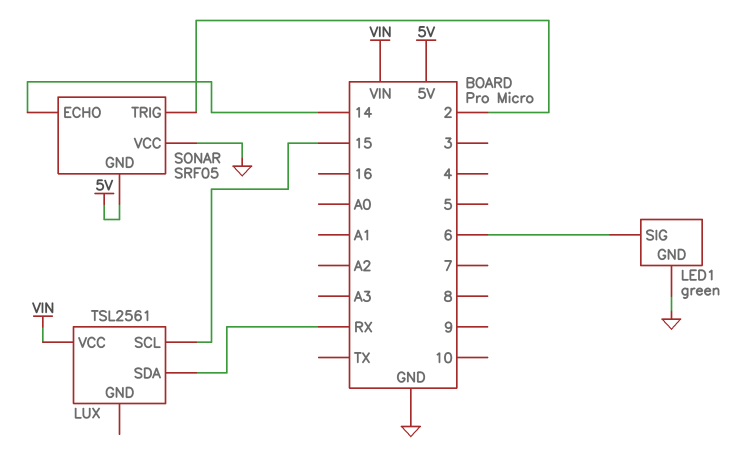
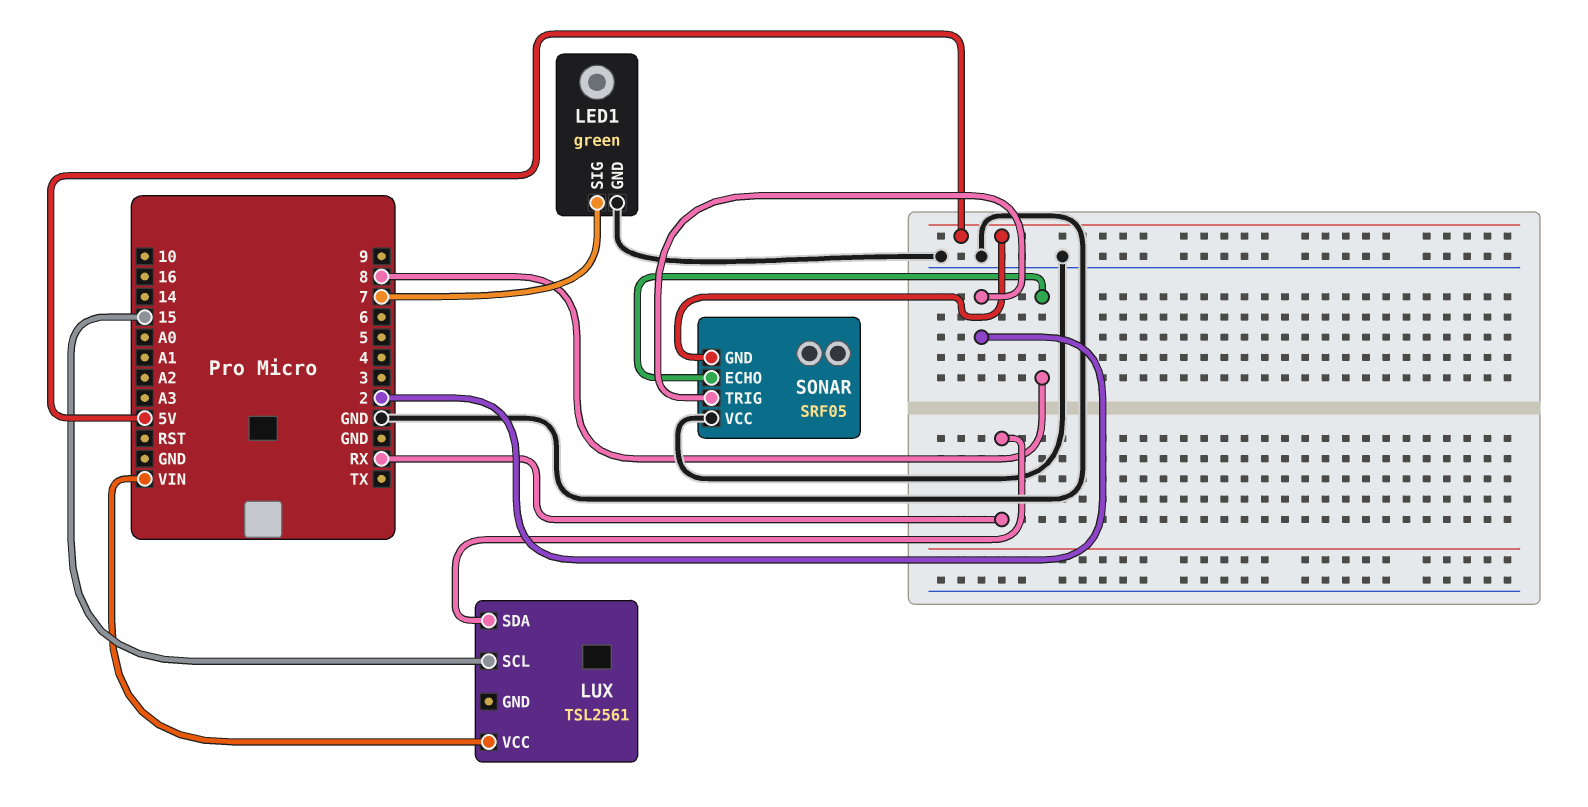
LED1 pin SIG: 6 -> 7
SONAR pin ECHO: 14 -> 8

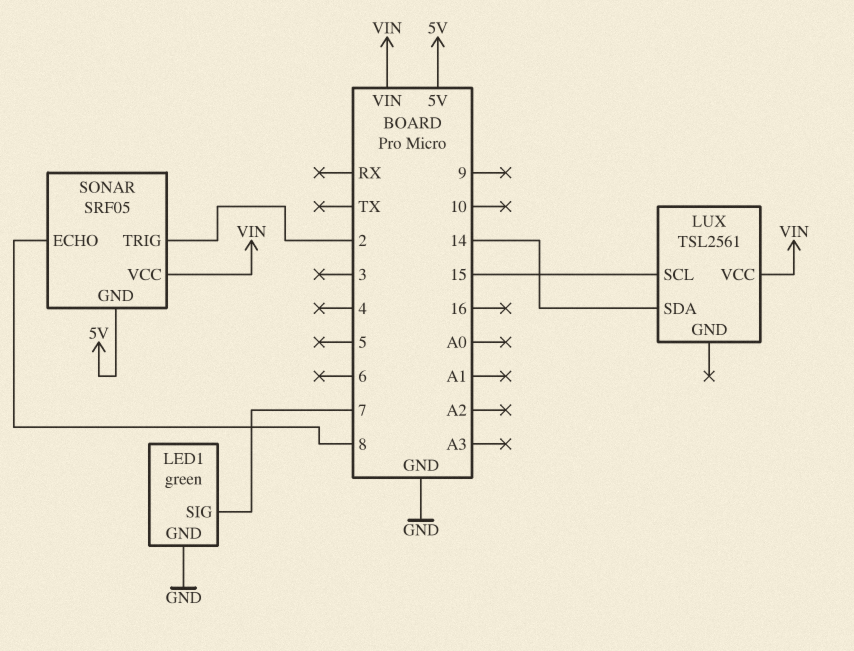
LUX pin SDA: RX -> 14
SONAR pin VCC: GND -> VIN

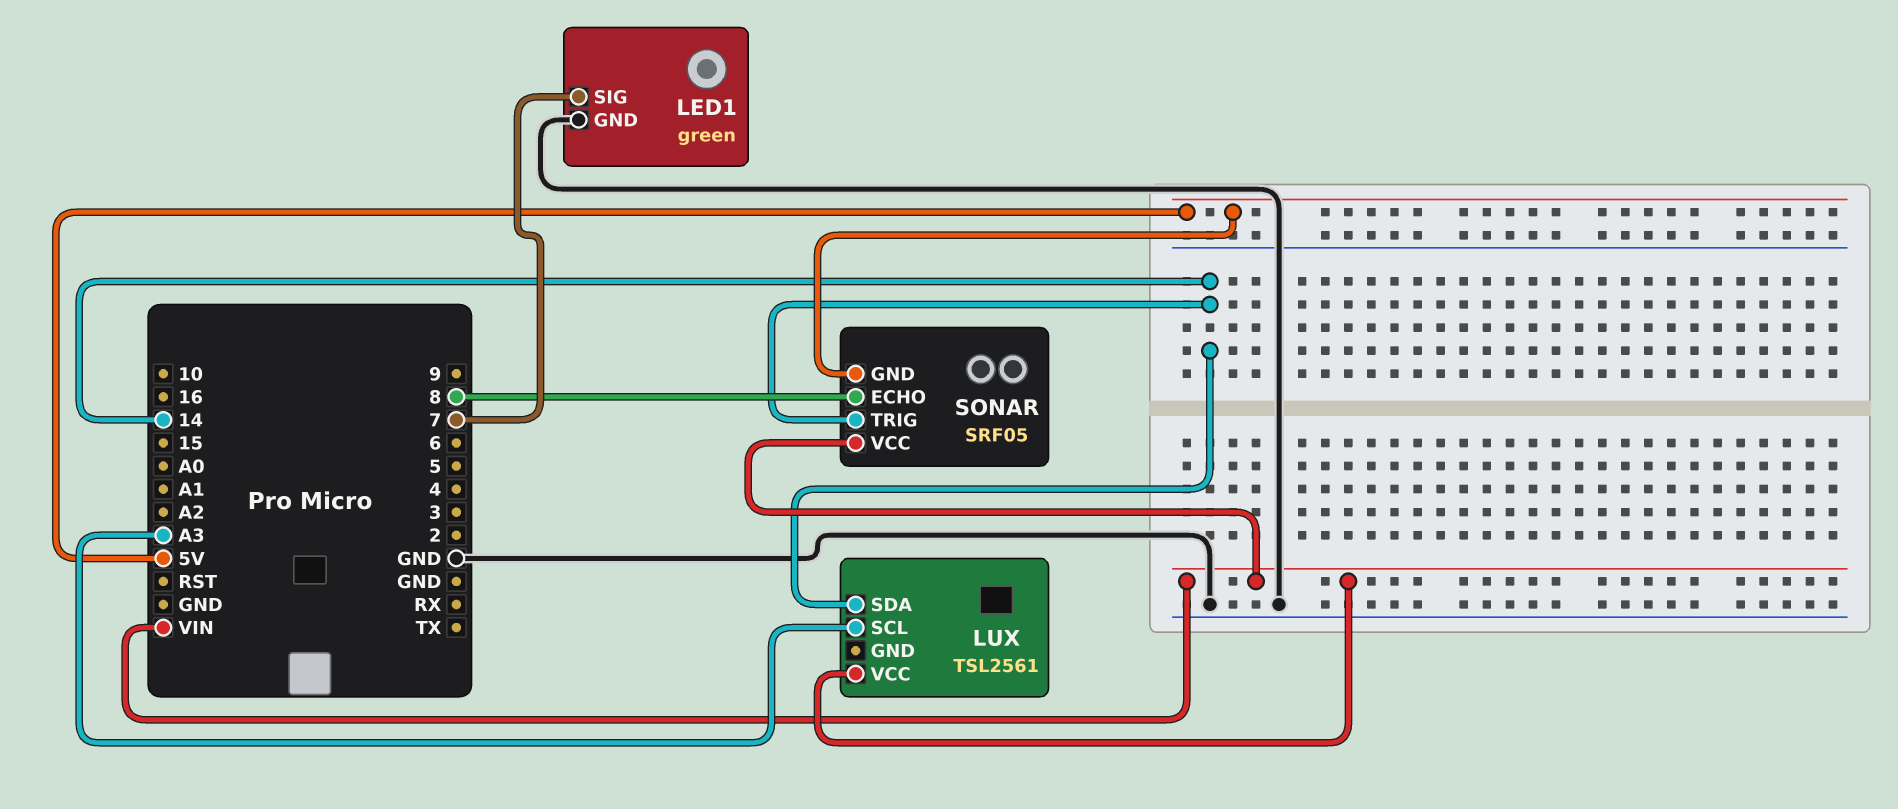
LUX pin SCL: 15 -> A3
SONAR pin TRIG: 2 -> 14

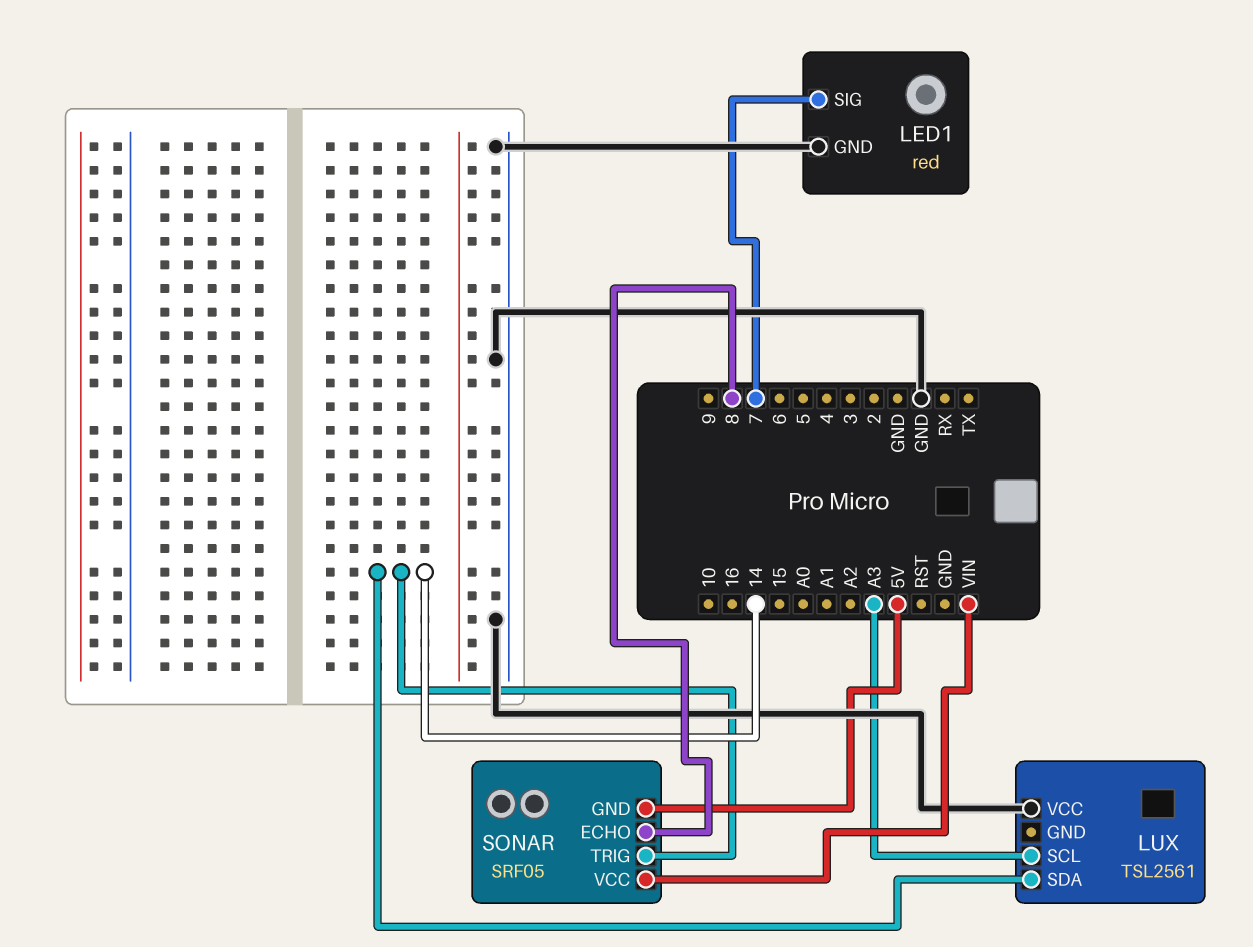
LED1: green -> red
LUX pin VCC: VIN -> GND

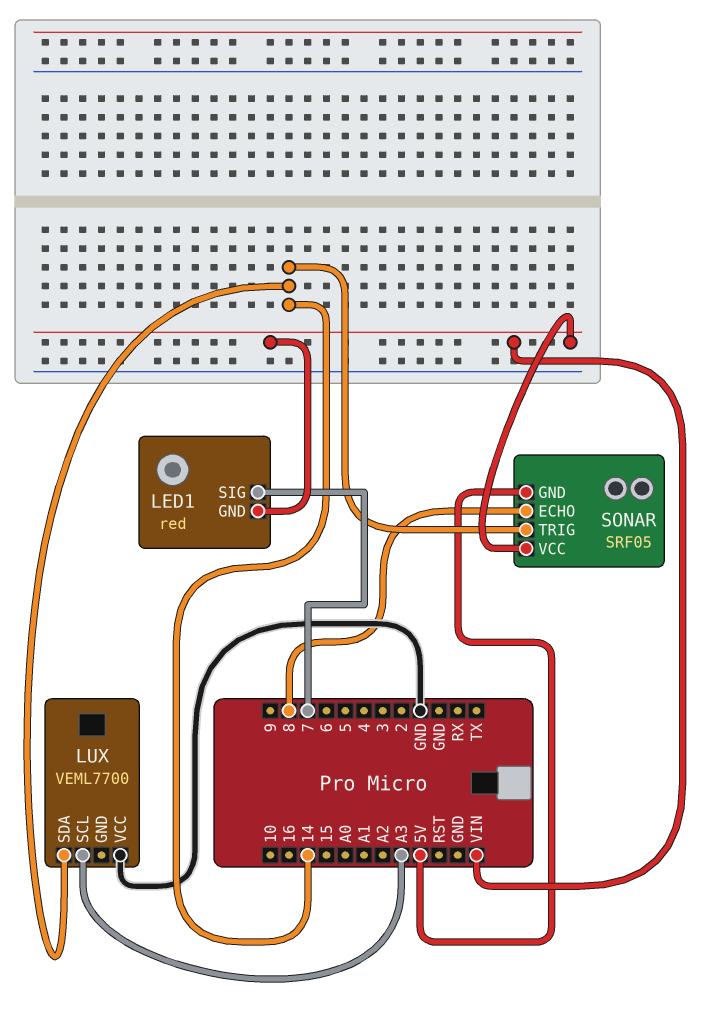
LED1 pin GND: GND -> VIN
LUX: TSL2561 -> VEML7700

